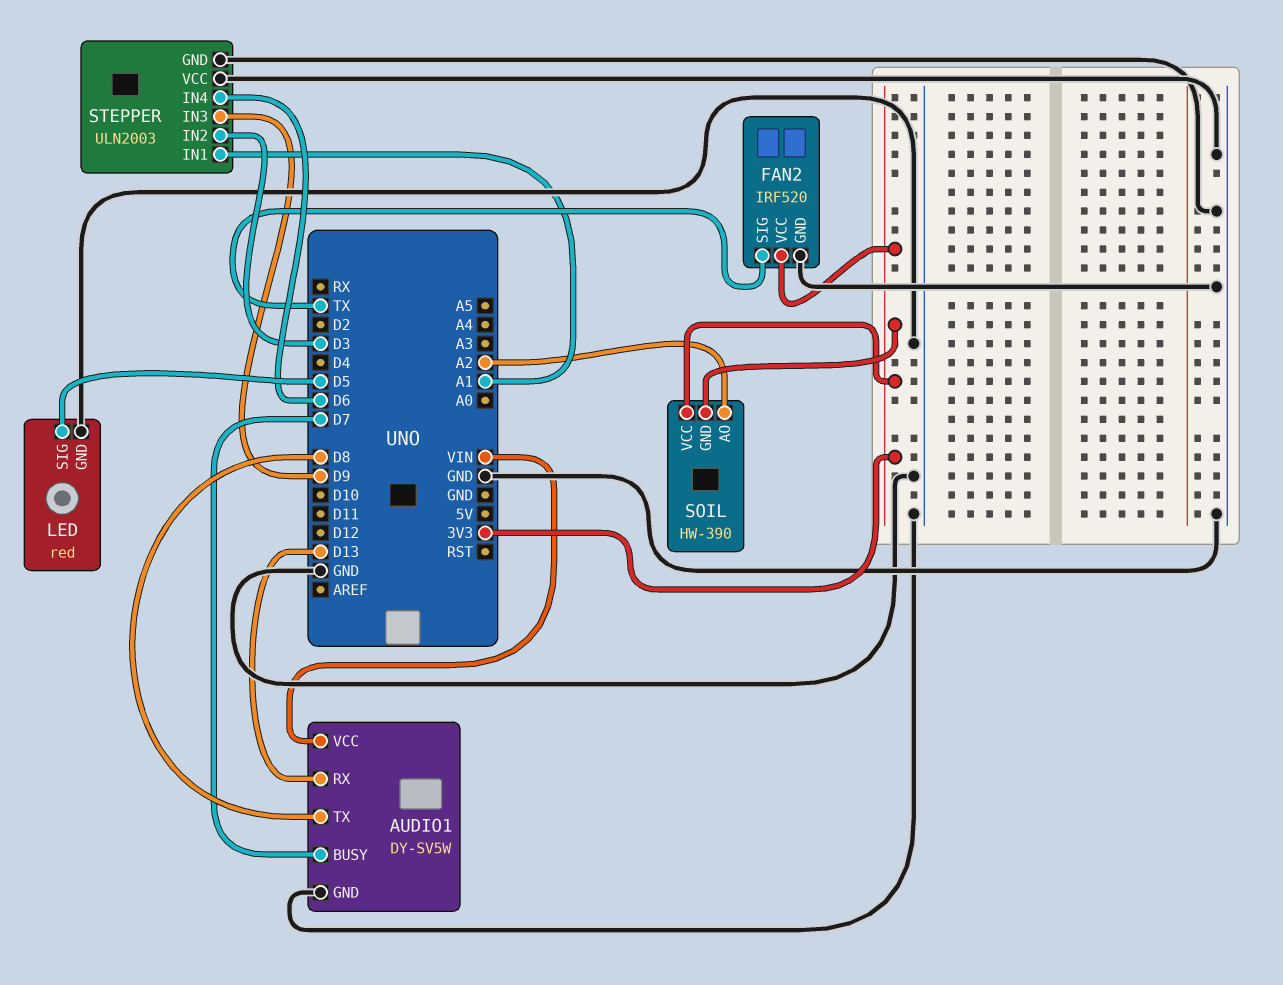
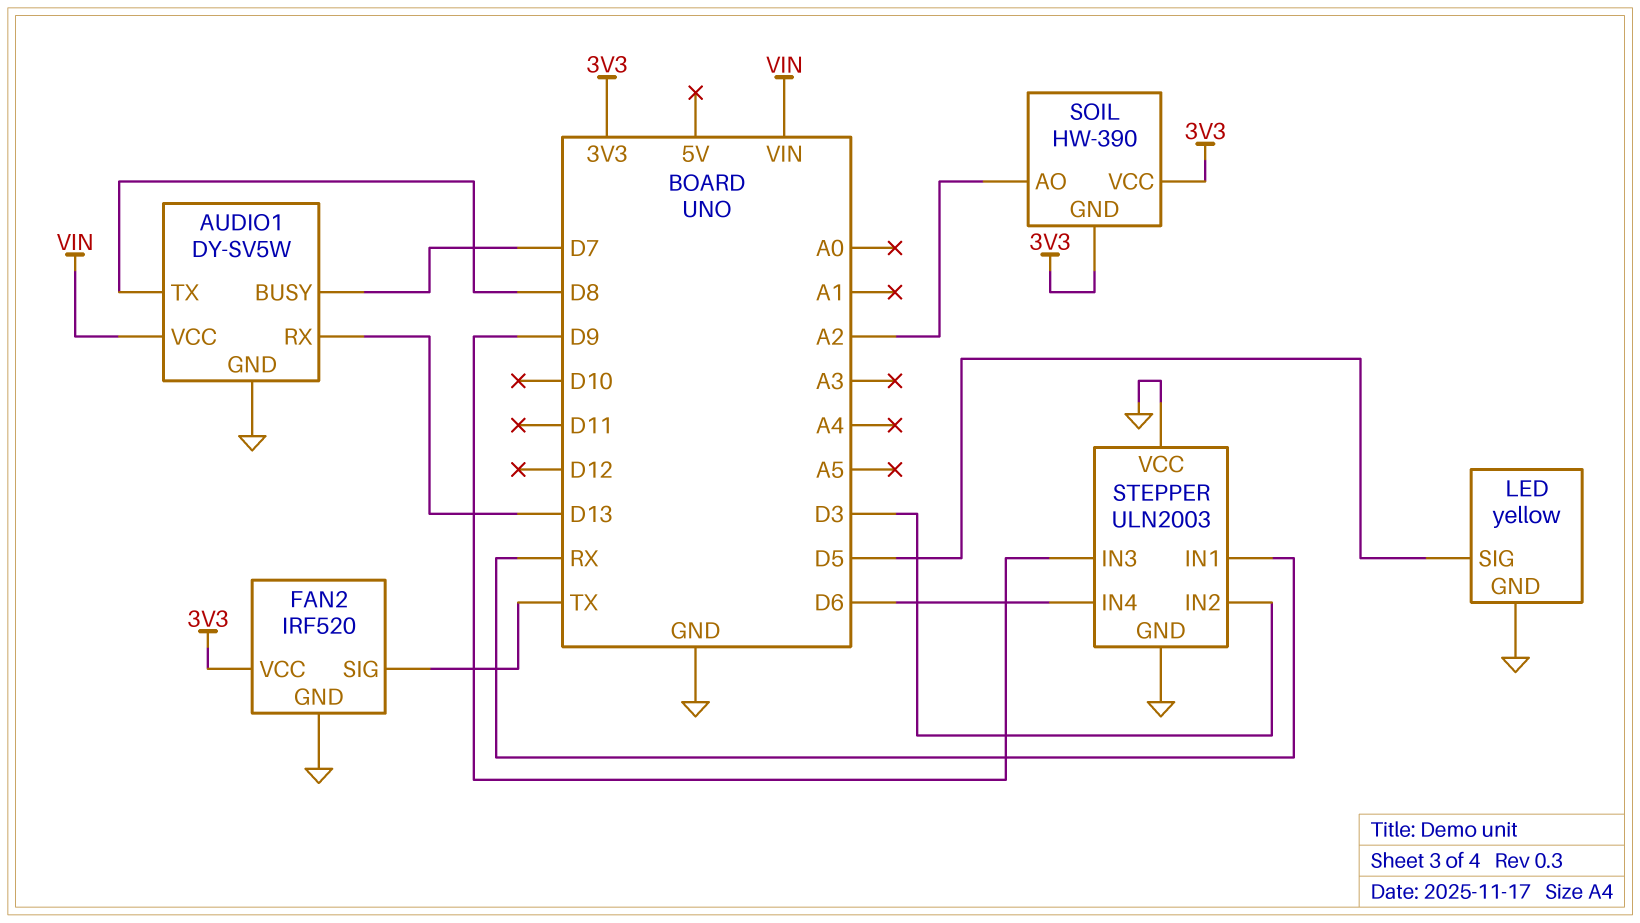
LED: red -> yellow
STEPPER pin IN1: A1 -> RX

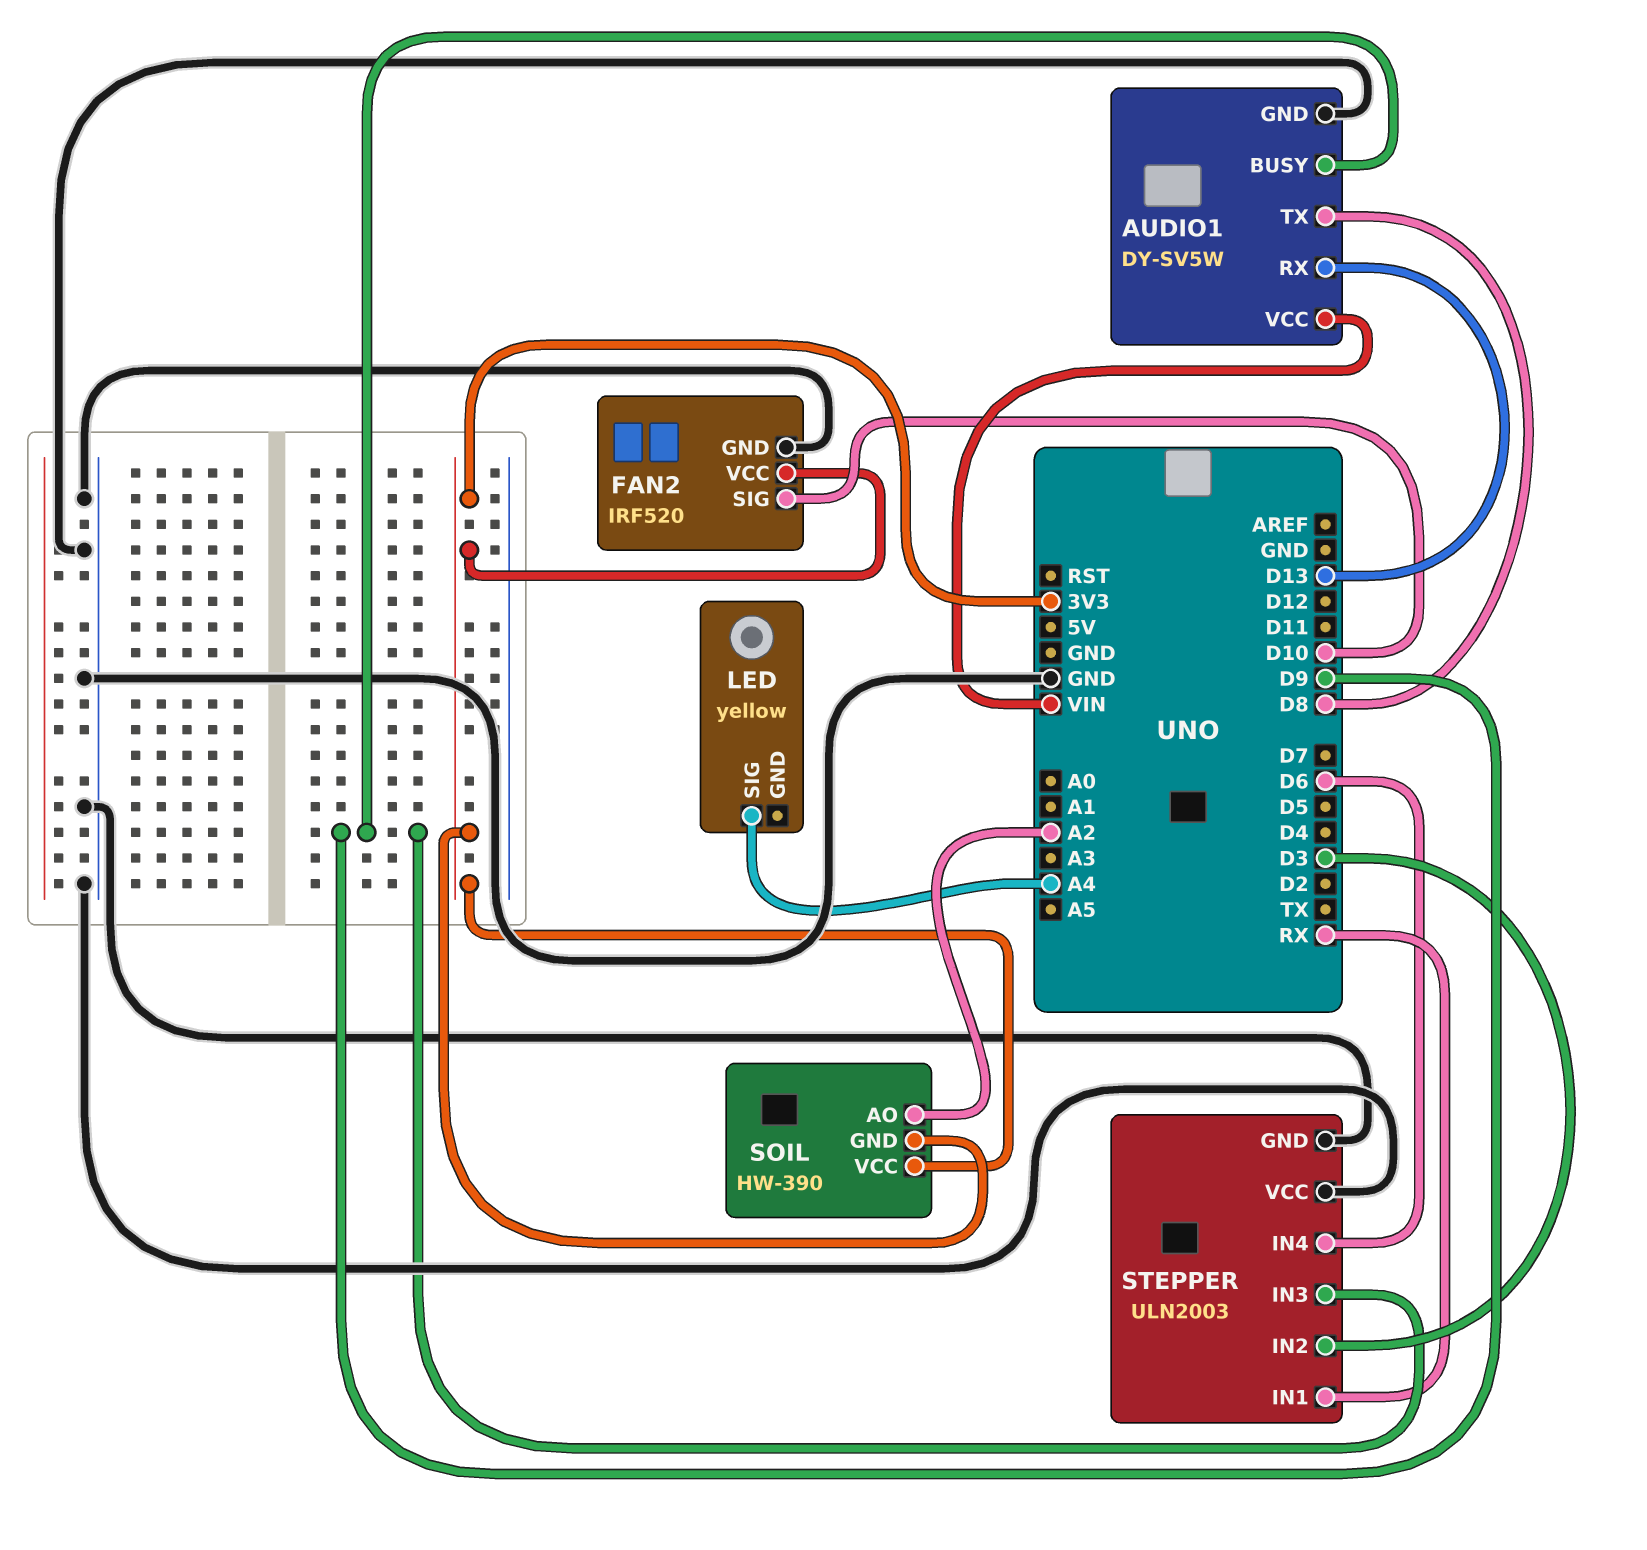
AUDIO1 pin BUSY: D7 -> D9
FAN2 pin SIG: TX -> D10
LED pin GND: GND -> none
LED pin SIG: D5 -> A4

